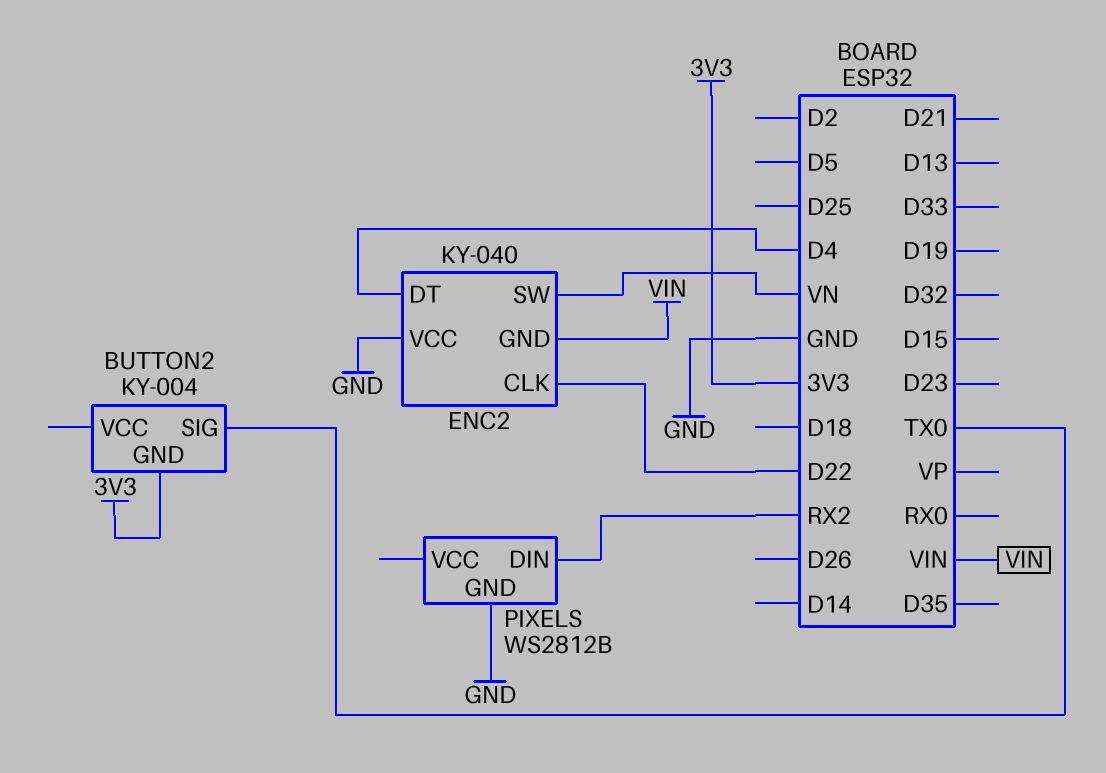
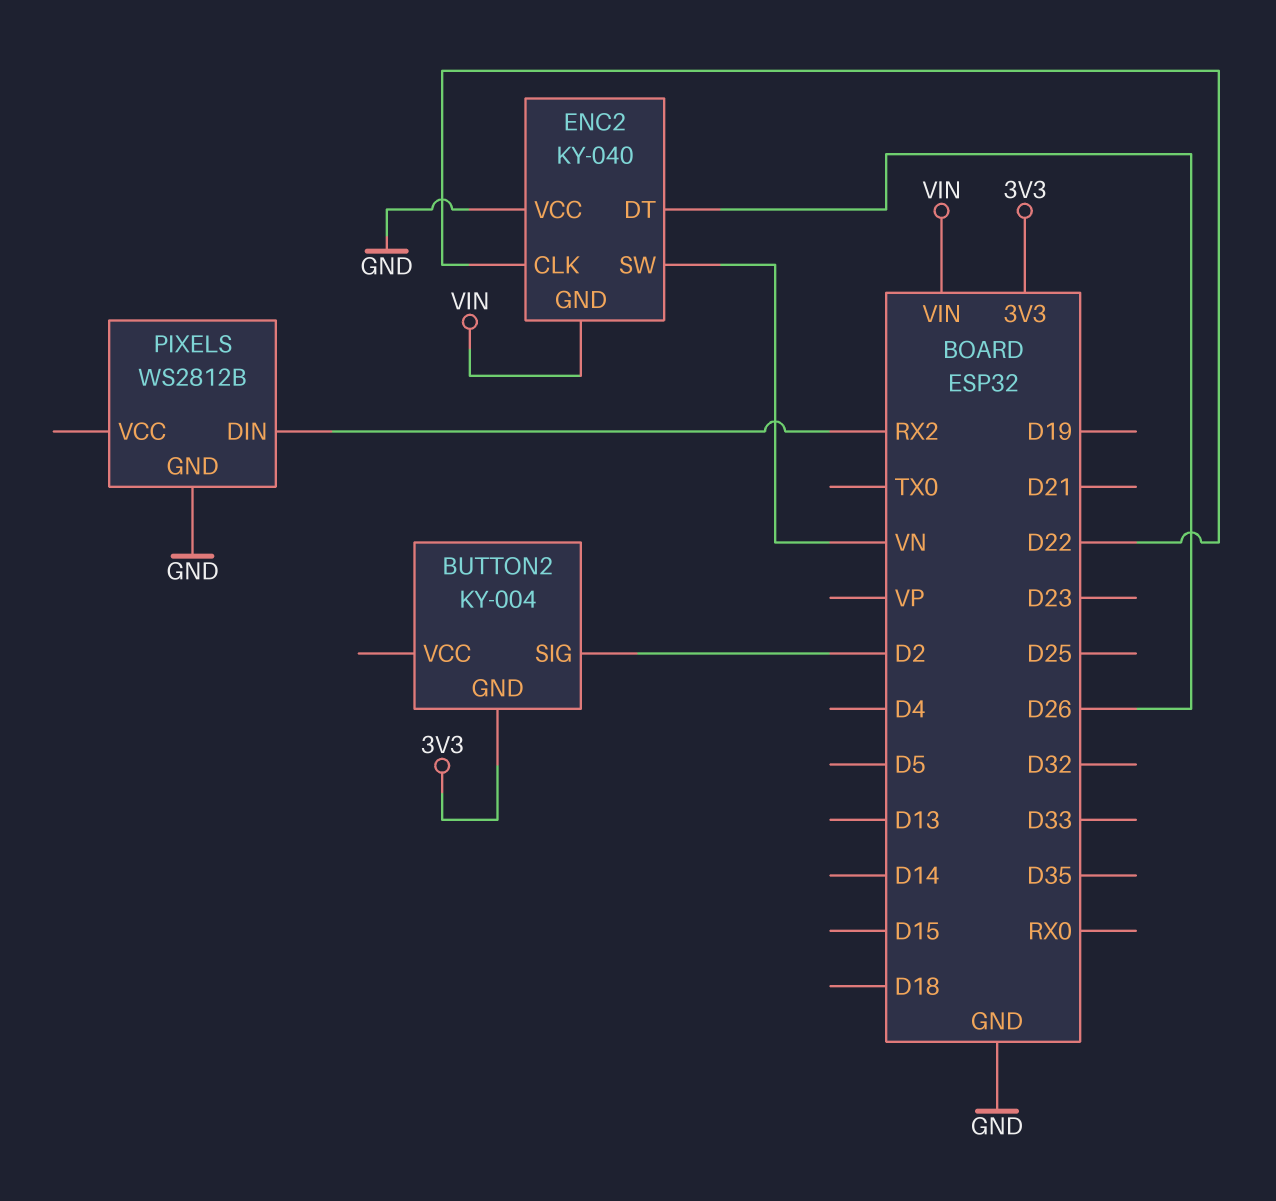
BUTTON2 pin SIG: TX0 -> D2
ENC2 pin DT: D4 -> D26

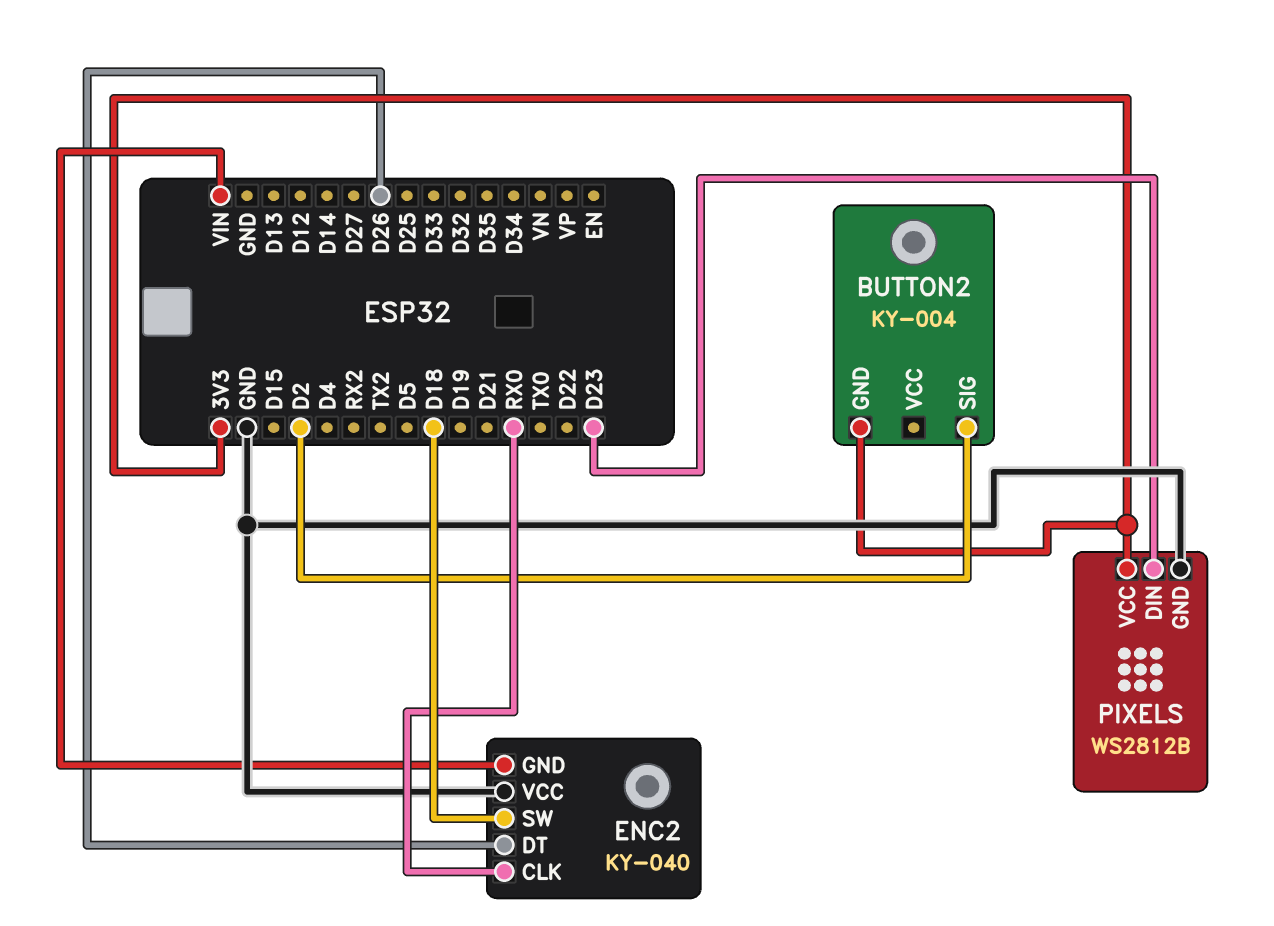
ENC2 pin CLK: D22 -> RX0
ENC2 pin SW: VN -> D18
PIXELS pin DIN: RX2 -> D23
PIXELS pin VCC: none -> 3V3

